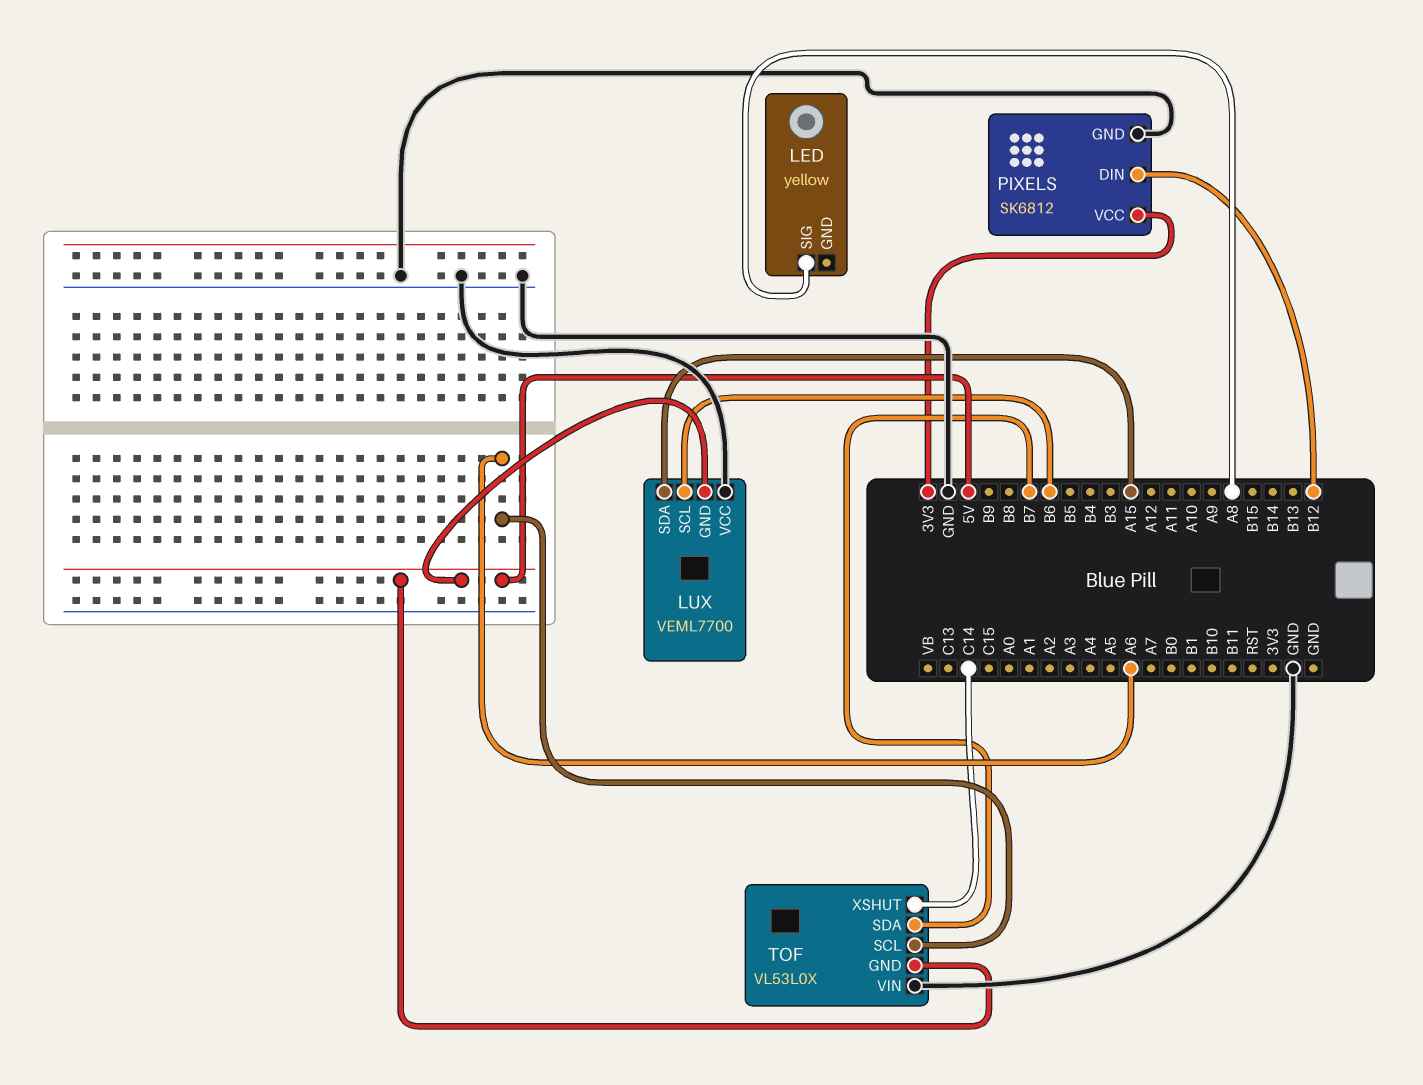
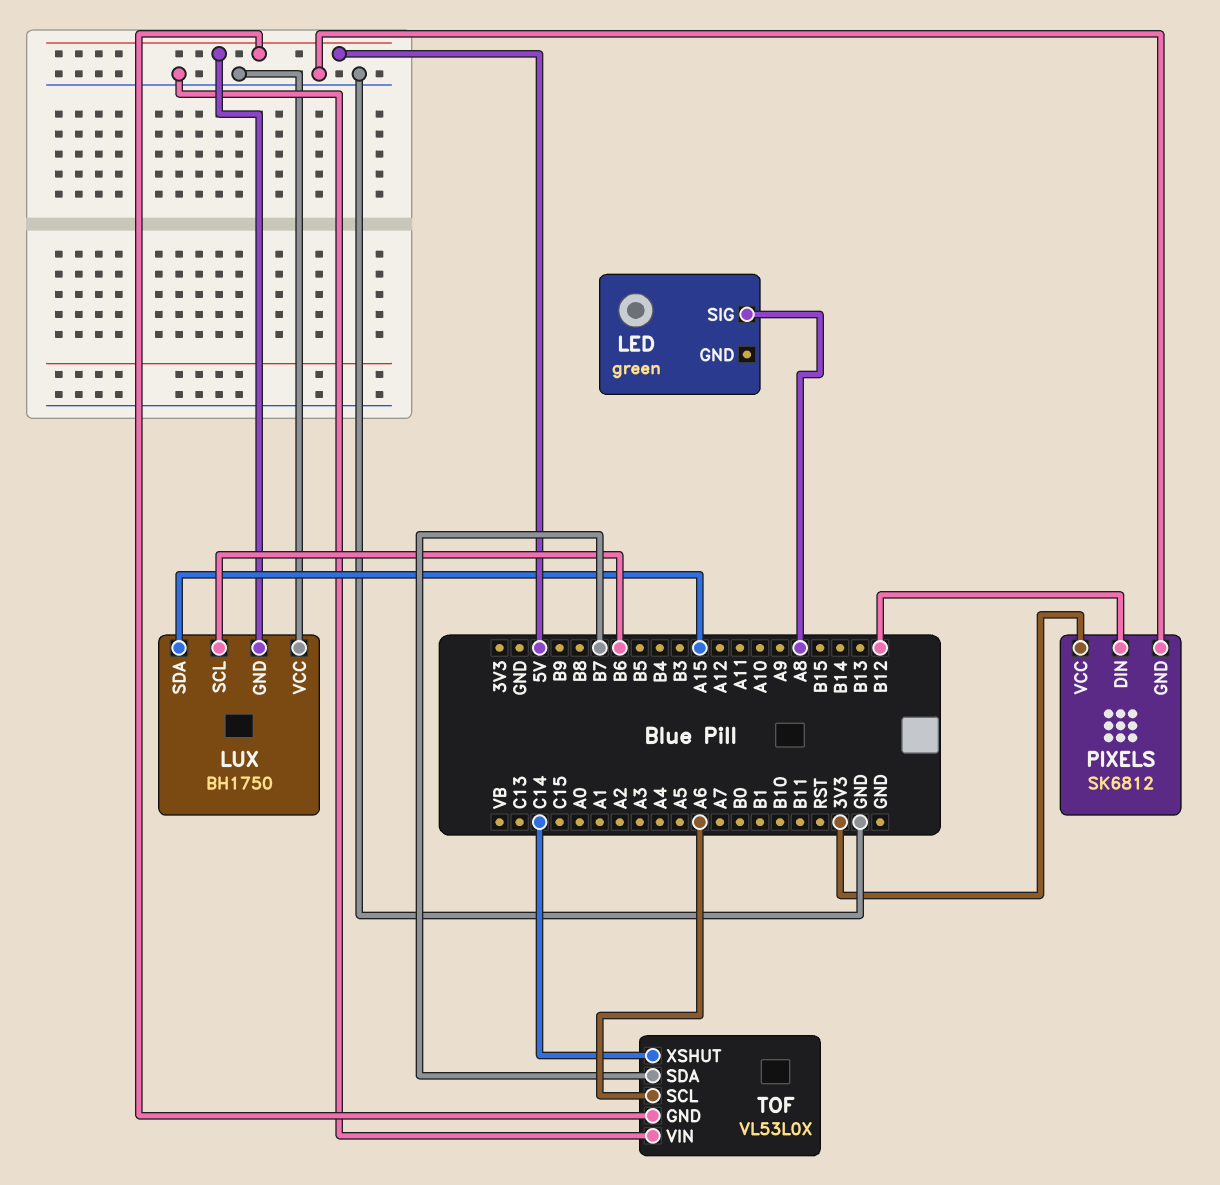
LED: yellow -> green
LUX: VEML7700 -> BH1750

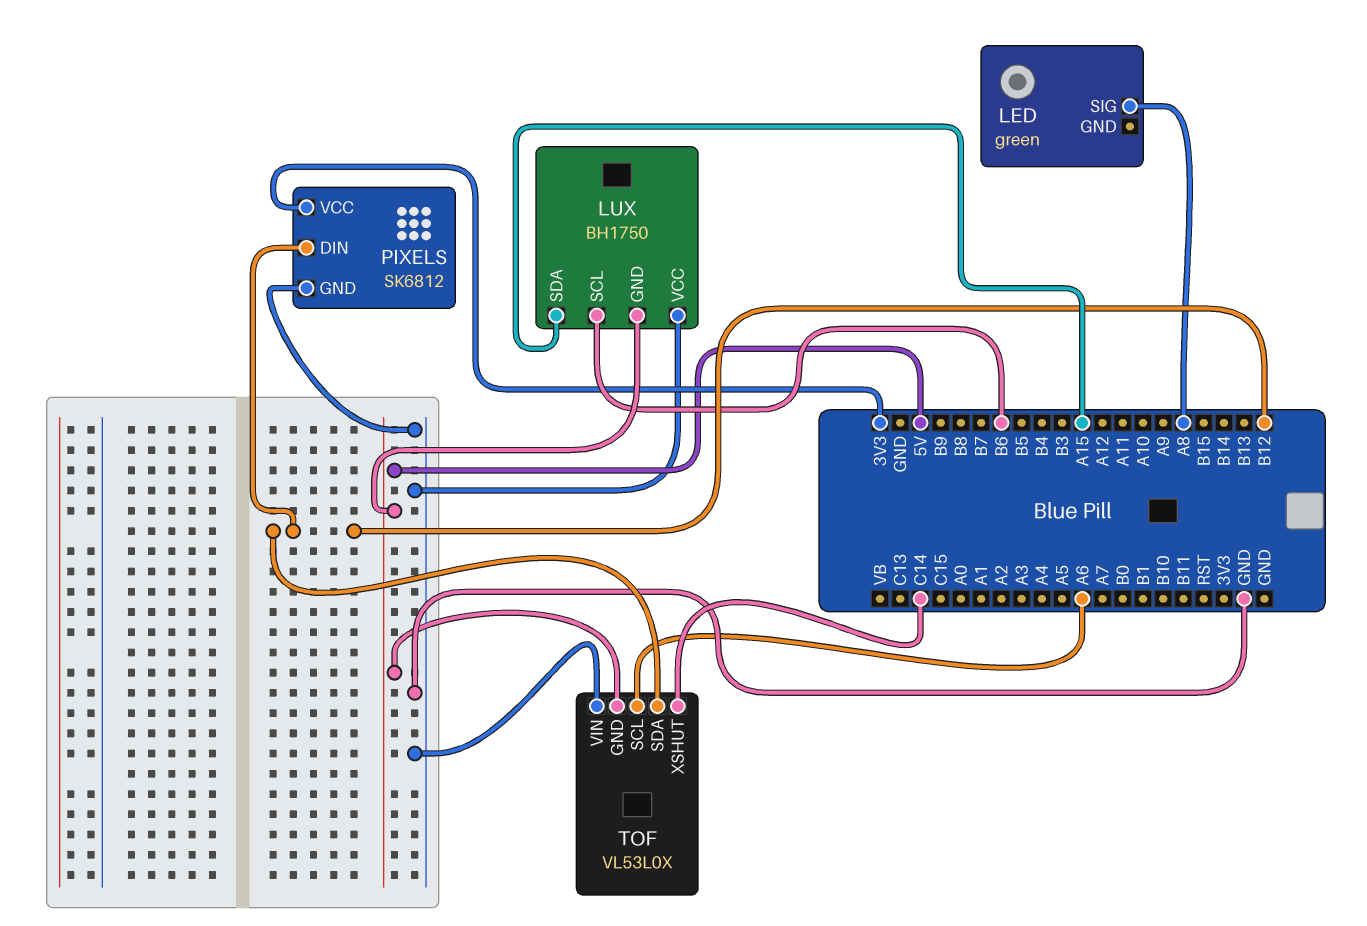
TOF pin SDA: B7 -> B12

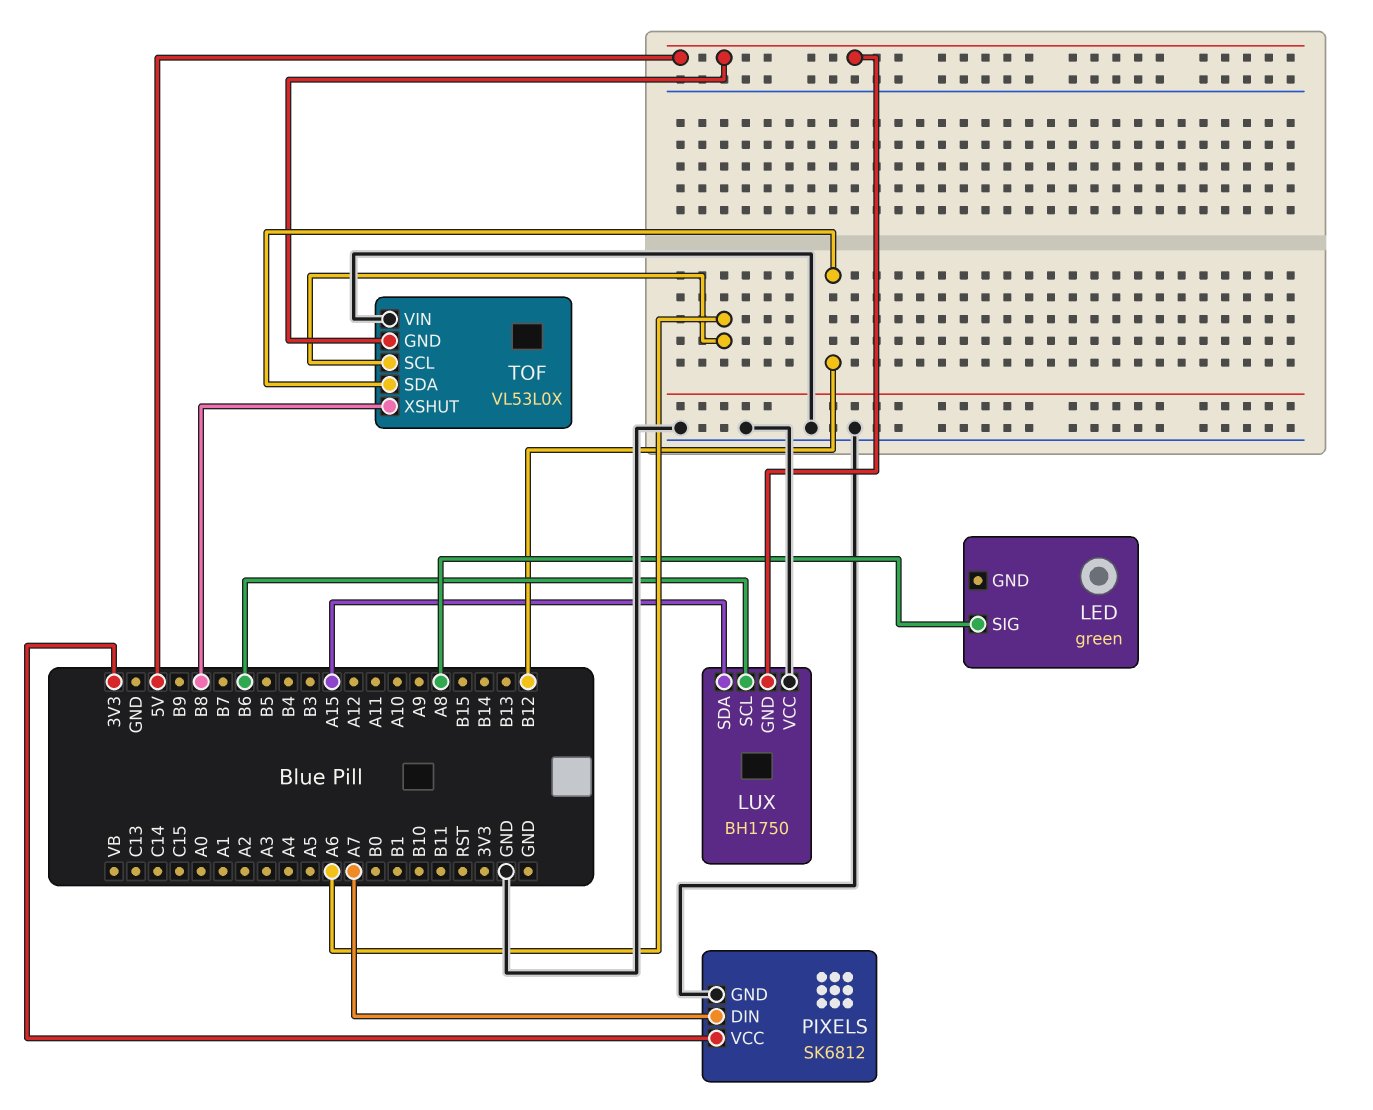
PIXELS pin DIN: B12 -> A7
TOF pin XSHUT: C14 -> B8

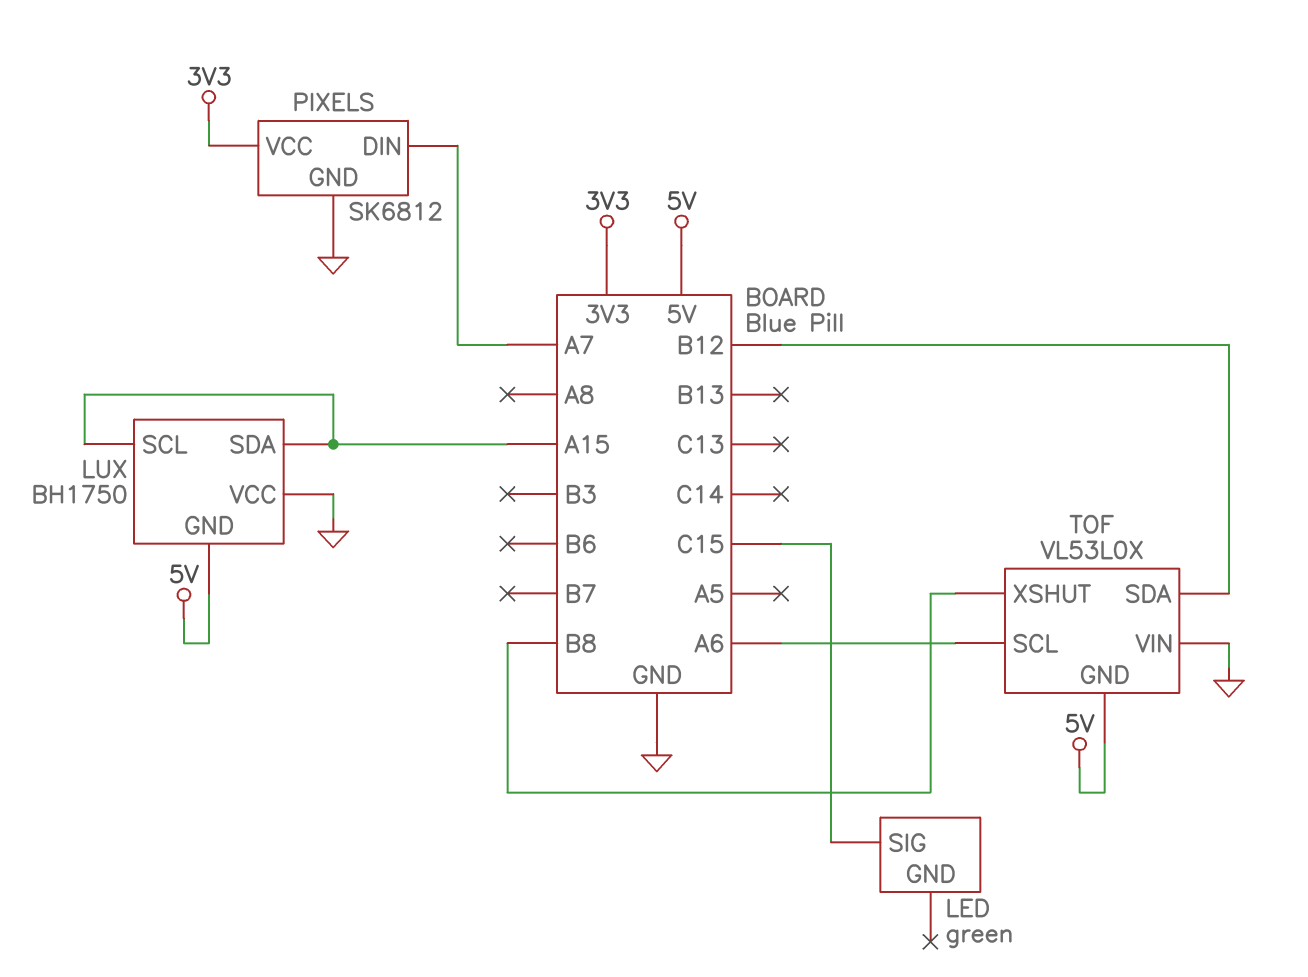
LED pin SIG: A8 -> C15
LUX pin SCL: B6 -> A15

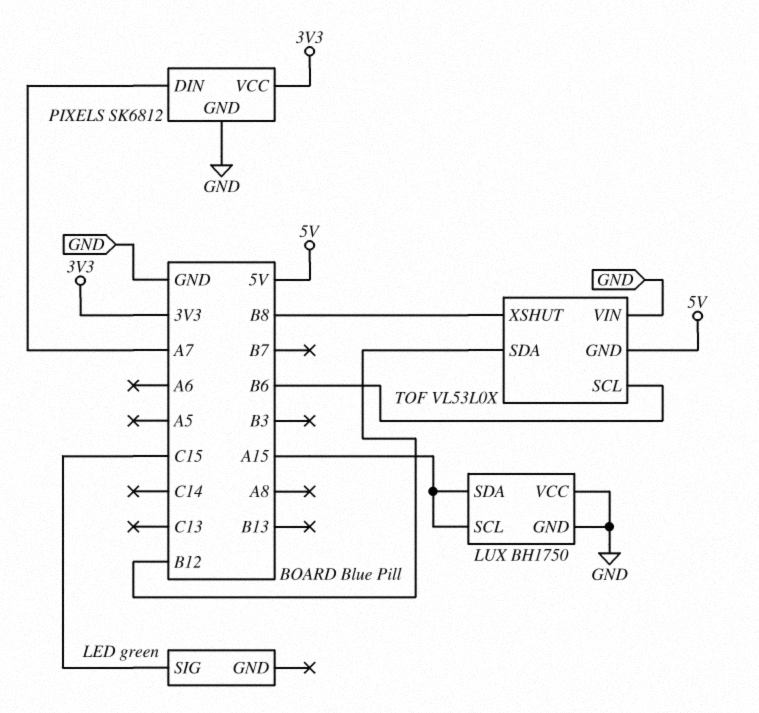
LUX pin GND: 5V -> GND
TOF pin SCL: A6 -> B6

